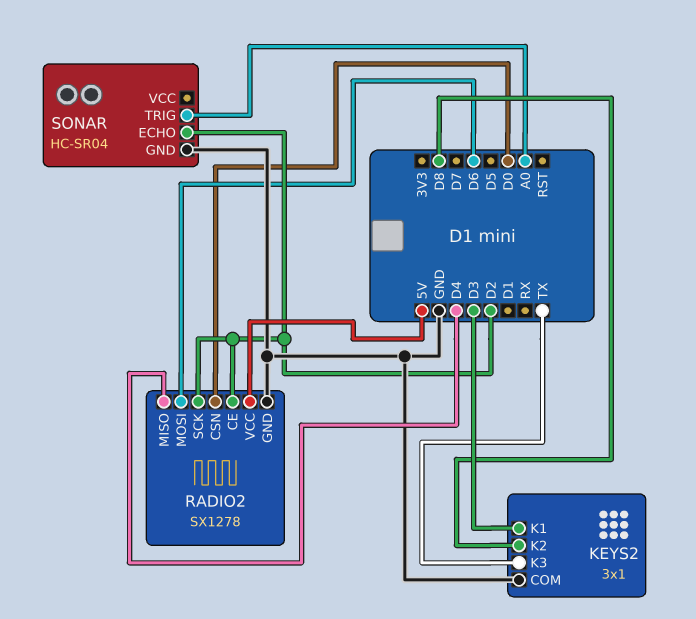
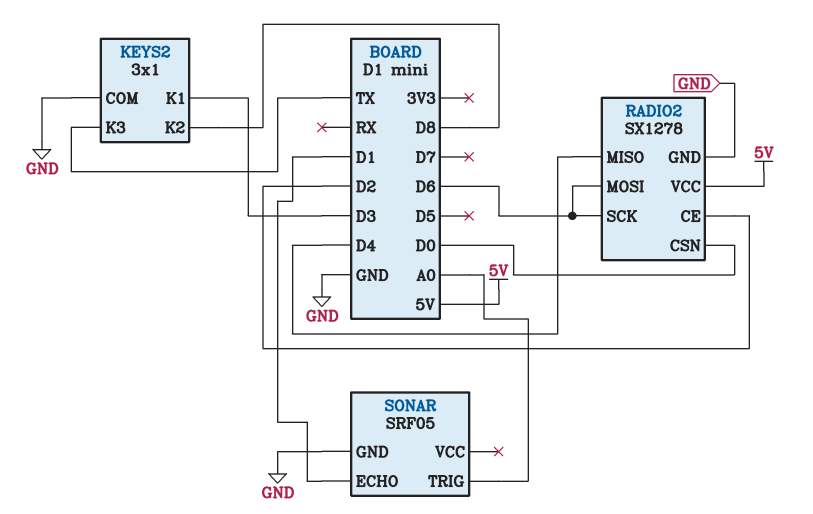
RADIO2 pin SCK: D2 -> D6
SONAR: HC-SR04 -> SRF05
SONAR pin ECHO: D2 -> D1

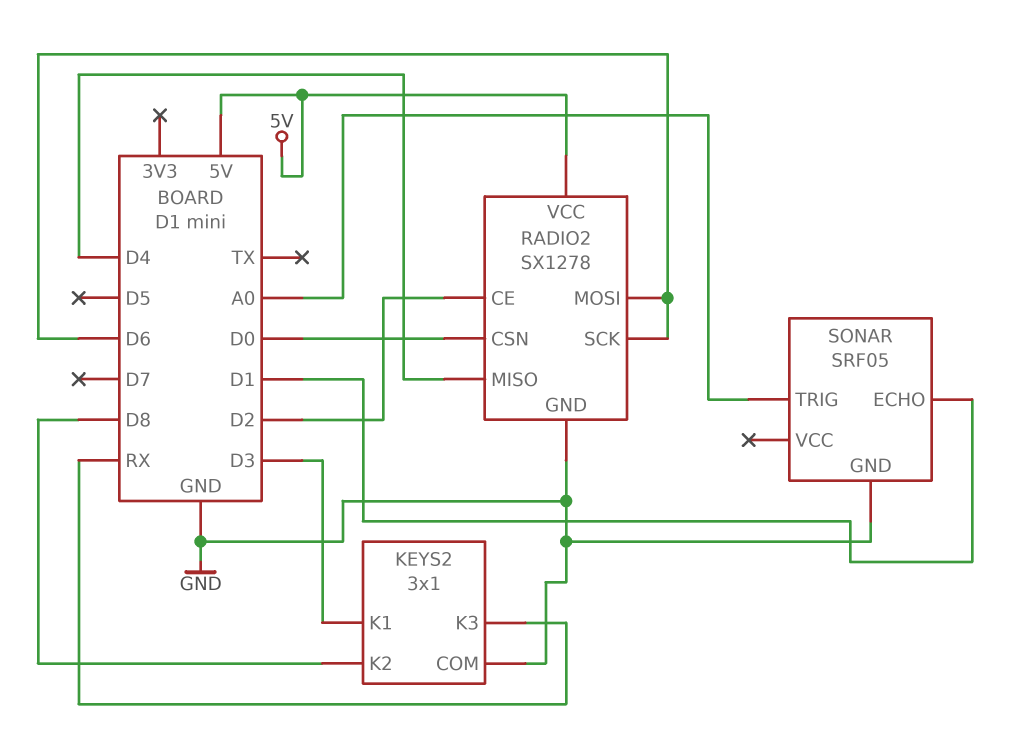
KEYS2 pin K3: TX -> RX

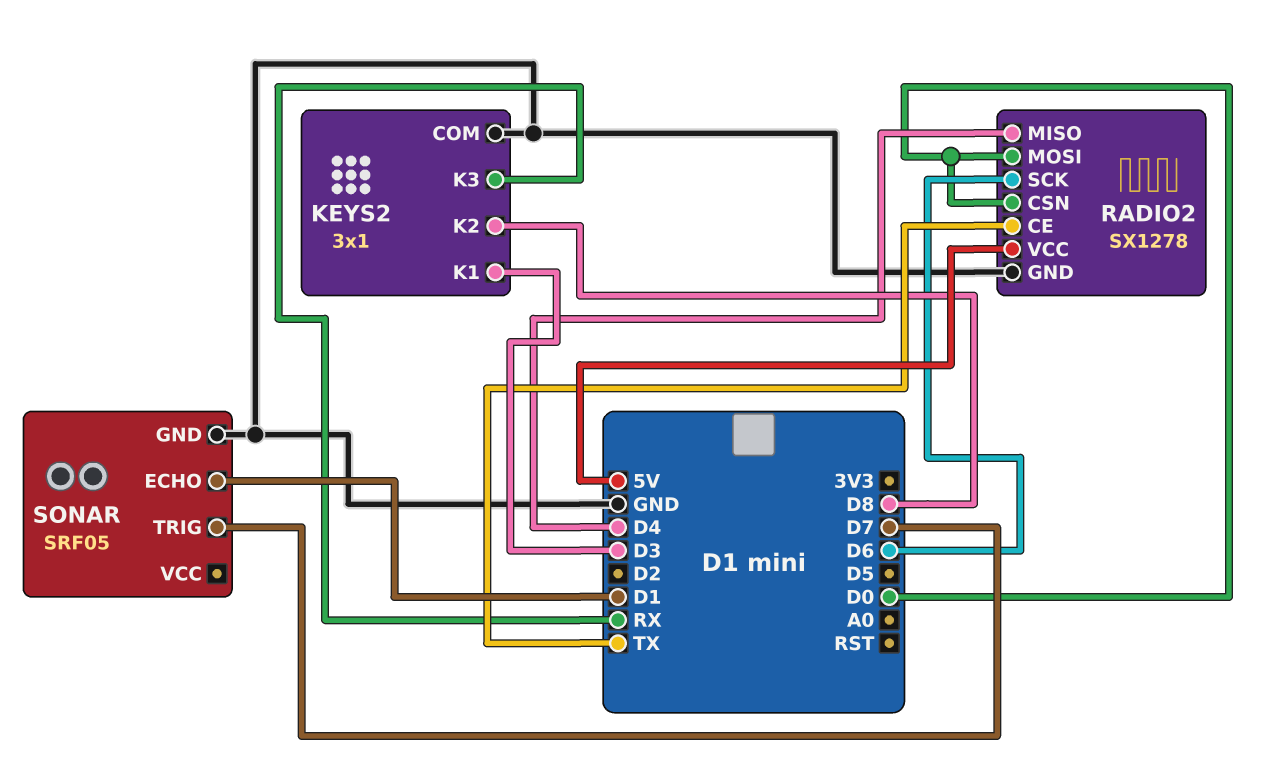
RADIO2 pin CE: D2 -> TX
RADIO2 pin MOSI: D6 -> D0
SONAR pin TRIG: A0 -> D7

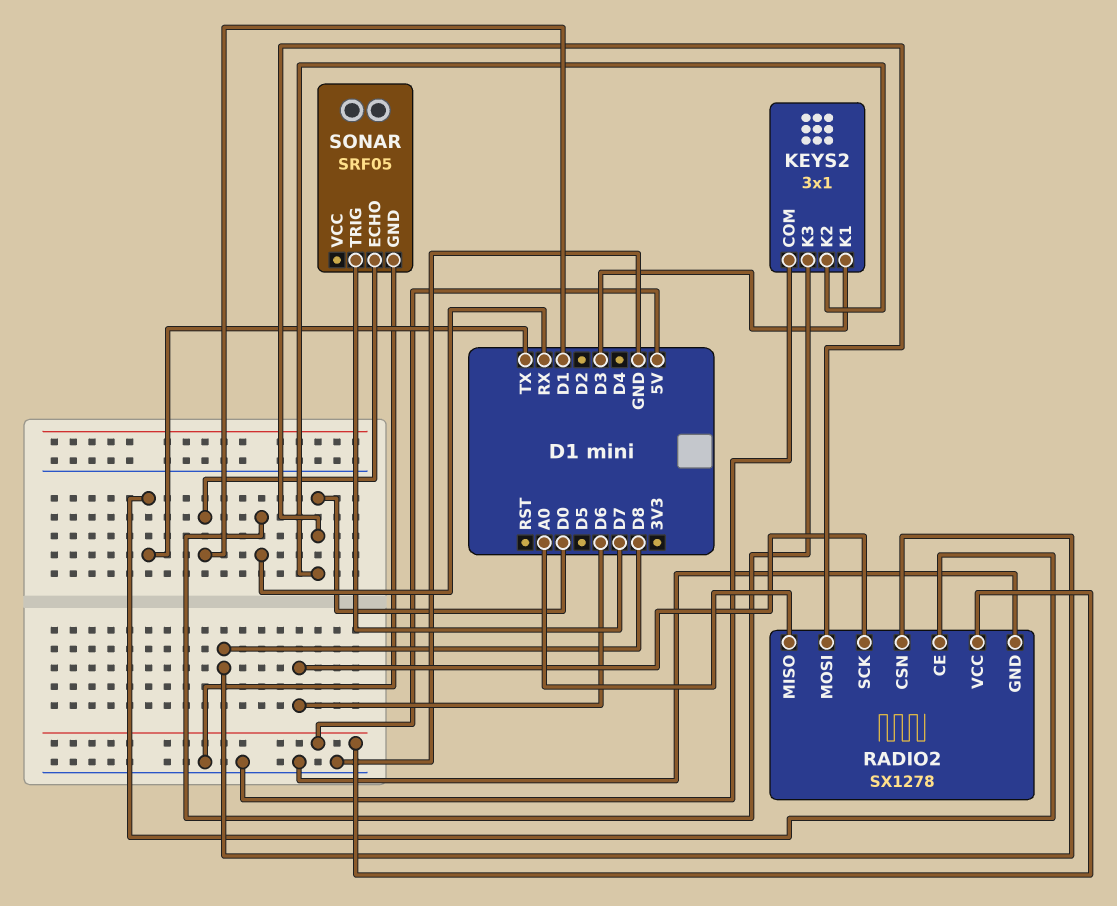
KEYS2 pin K2: D8 -> D0
RADIO2 pin CSN: D0 -> D8
RADIO2 pin MISO: D4 -> A0

